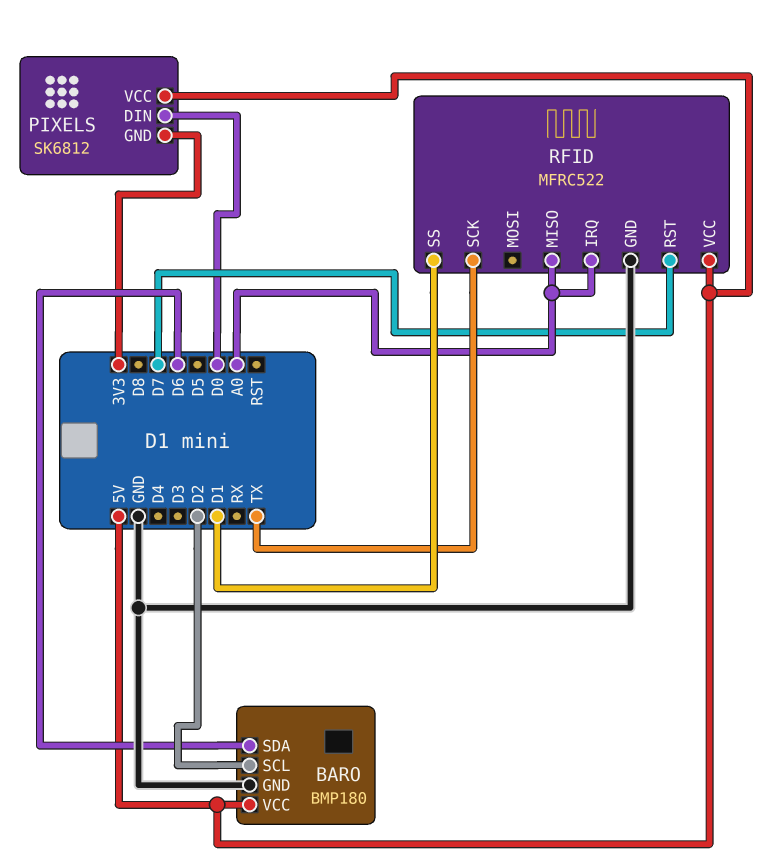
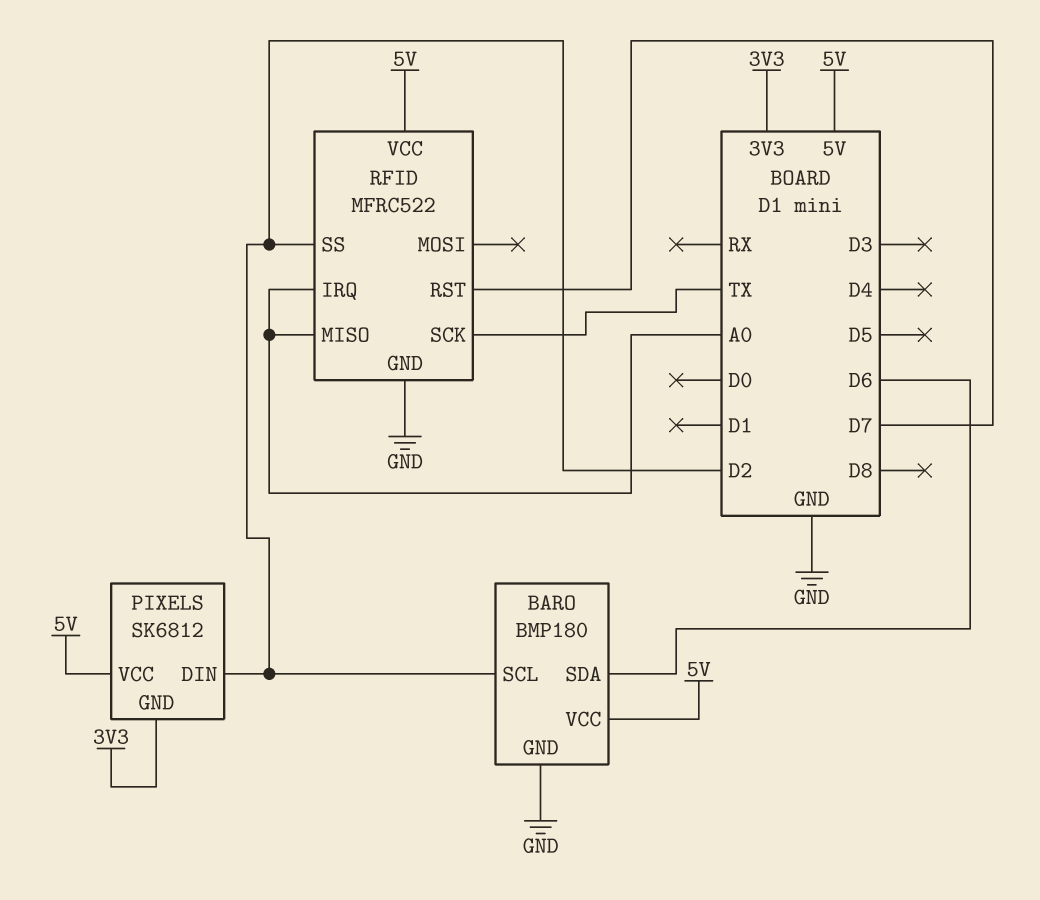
PIXELS pin DIN: D0 -> D2
RFID pin SS: D1 -> D2

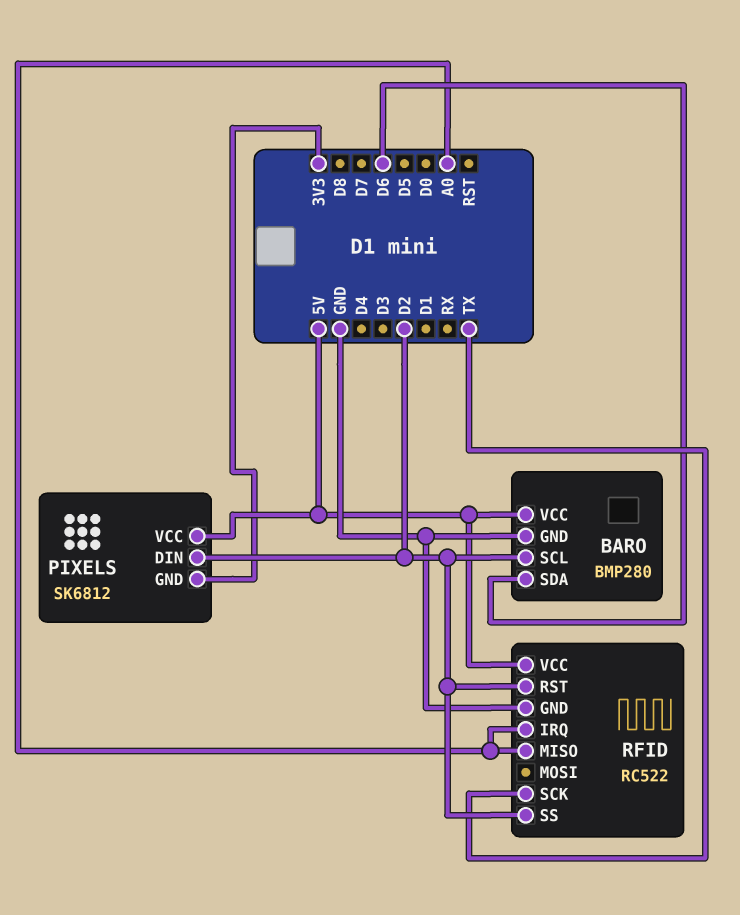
BARO: BMP180 -> BMP280
RFID: MFRC522 -> RC522
RFID pin RST: D7 -> D2

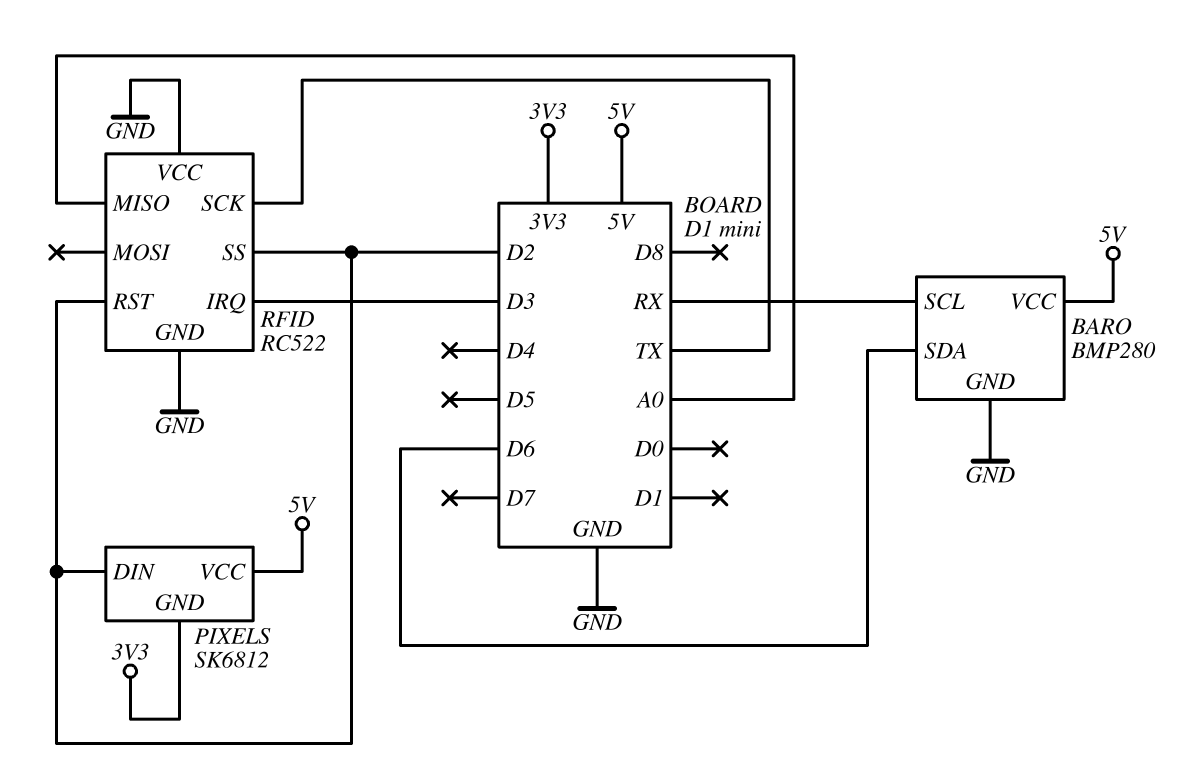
BARO pin SCL: D2 -> RX
RFID pin IRQ: A0 -> D3
RFID pin VCC: 5V -> GND

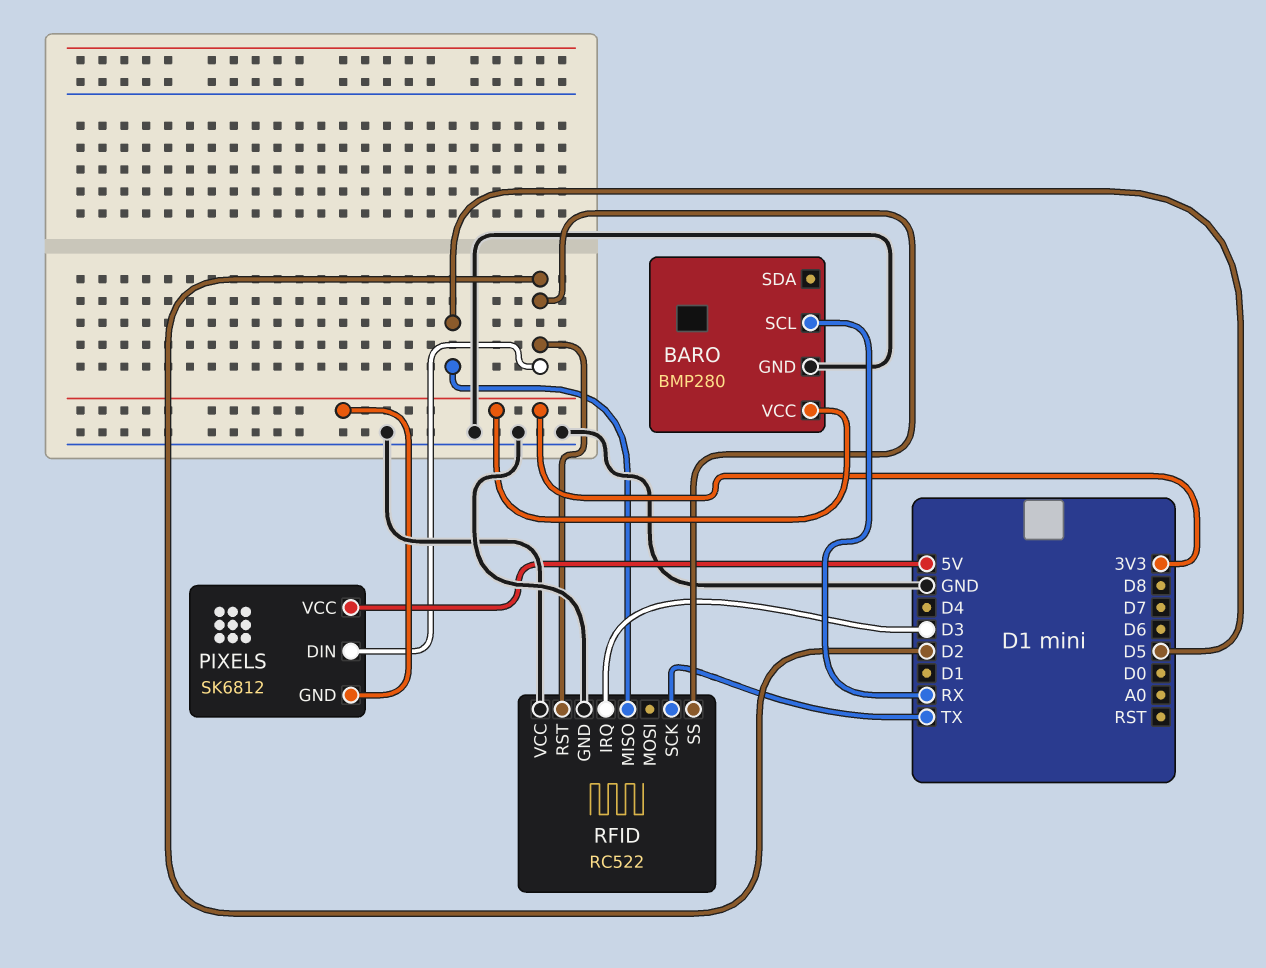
BARO pin SDA: D6 -> none
BARO pin VCC: 5V -> 3V3
RFID pin MISO: A0 -> D5

